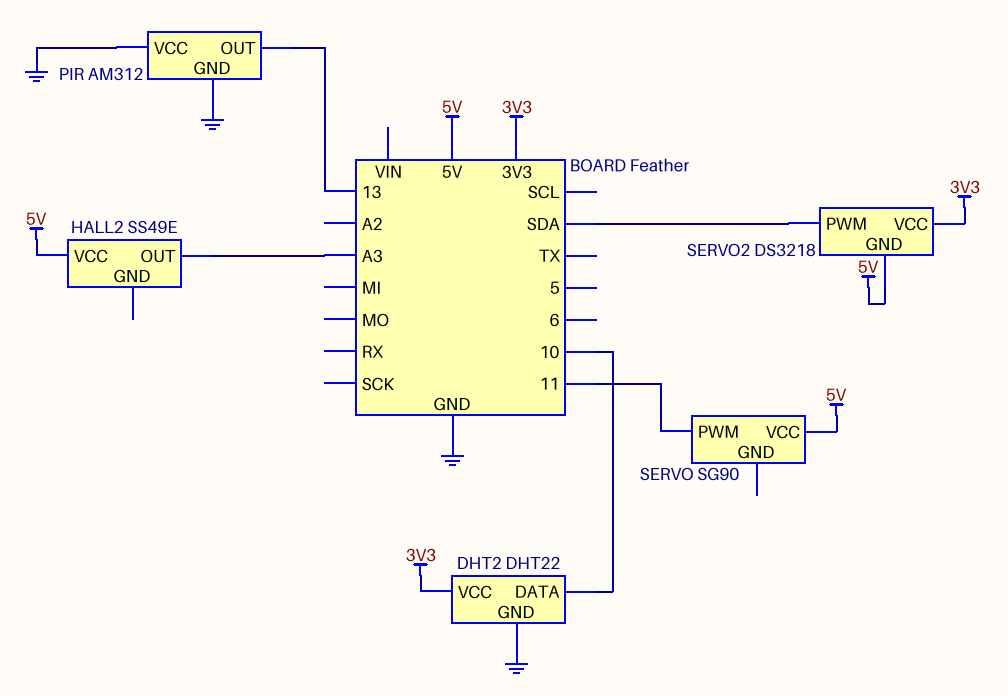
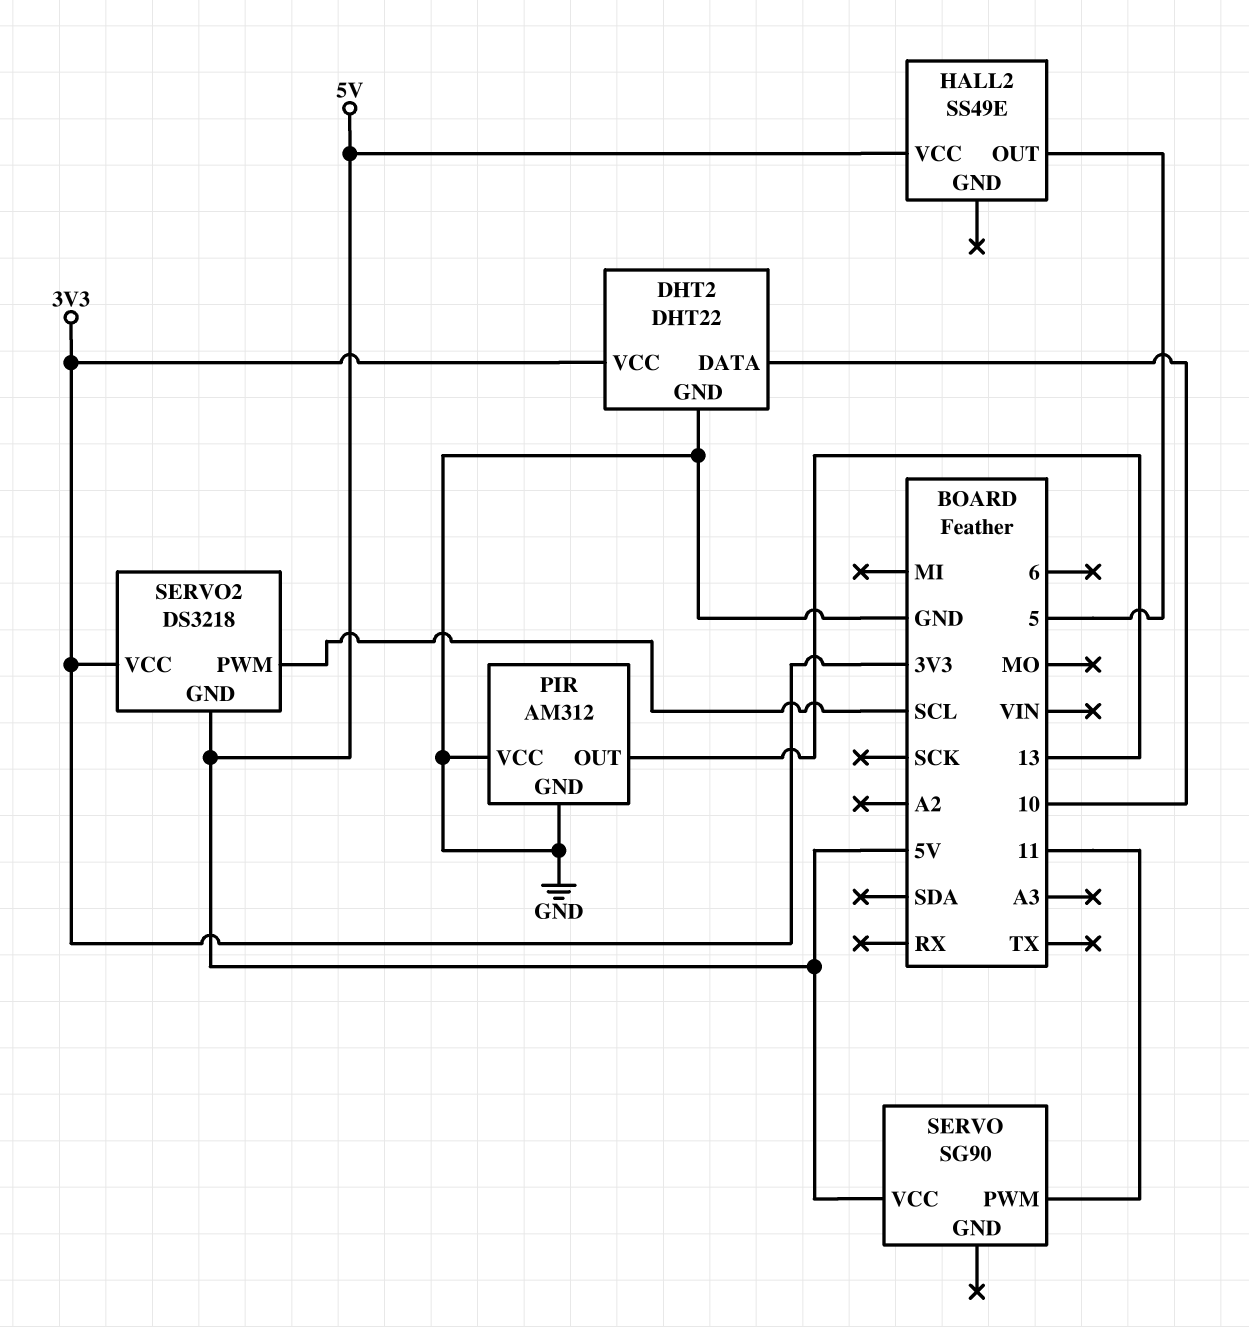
HALL2 pin OUT: A3 -> 5
SERVO2 pin PWM: SDA -> SCL

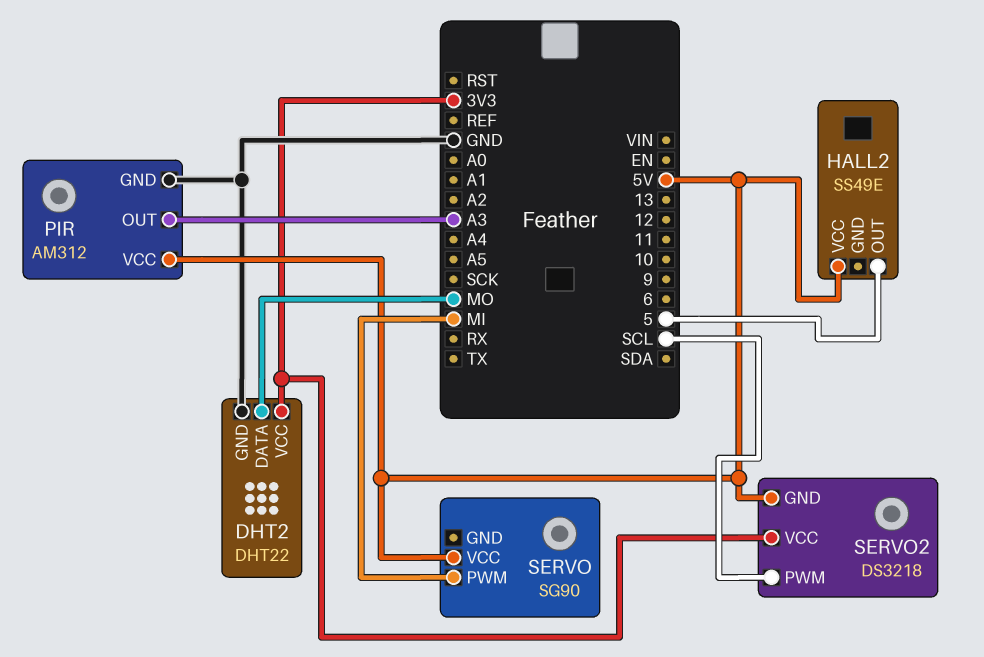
DHT2 pin DATA: 10 -> MO
PIR pin OUT: 13 -> A3
PIR pin VCC: GND -> 5V
SERVO pin PWM: 11 -> MI

